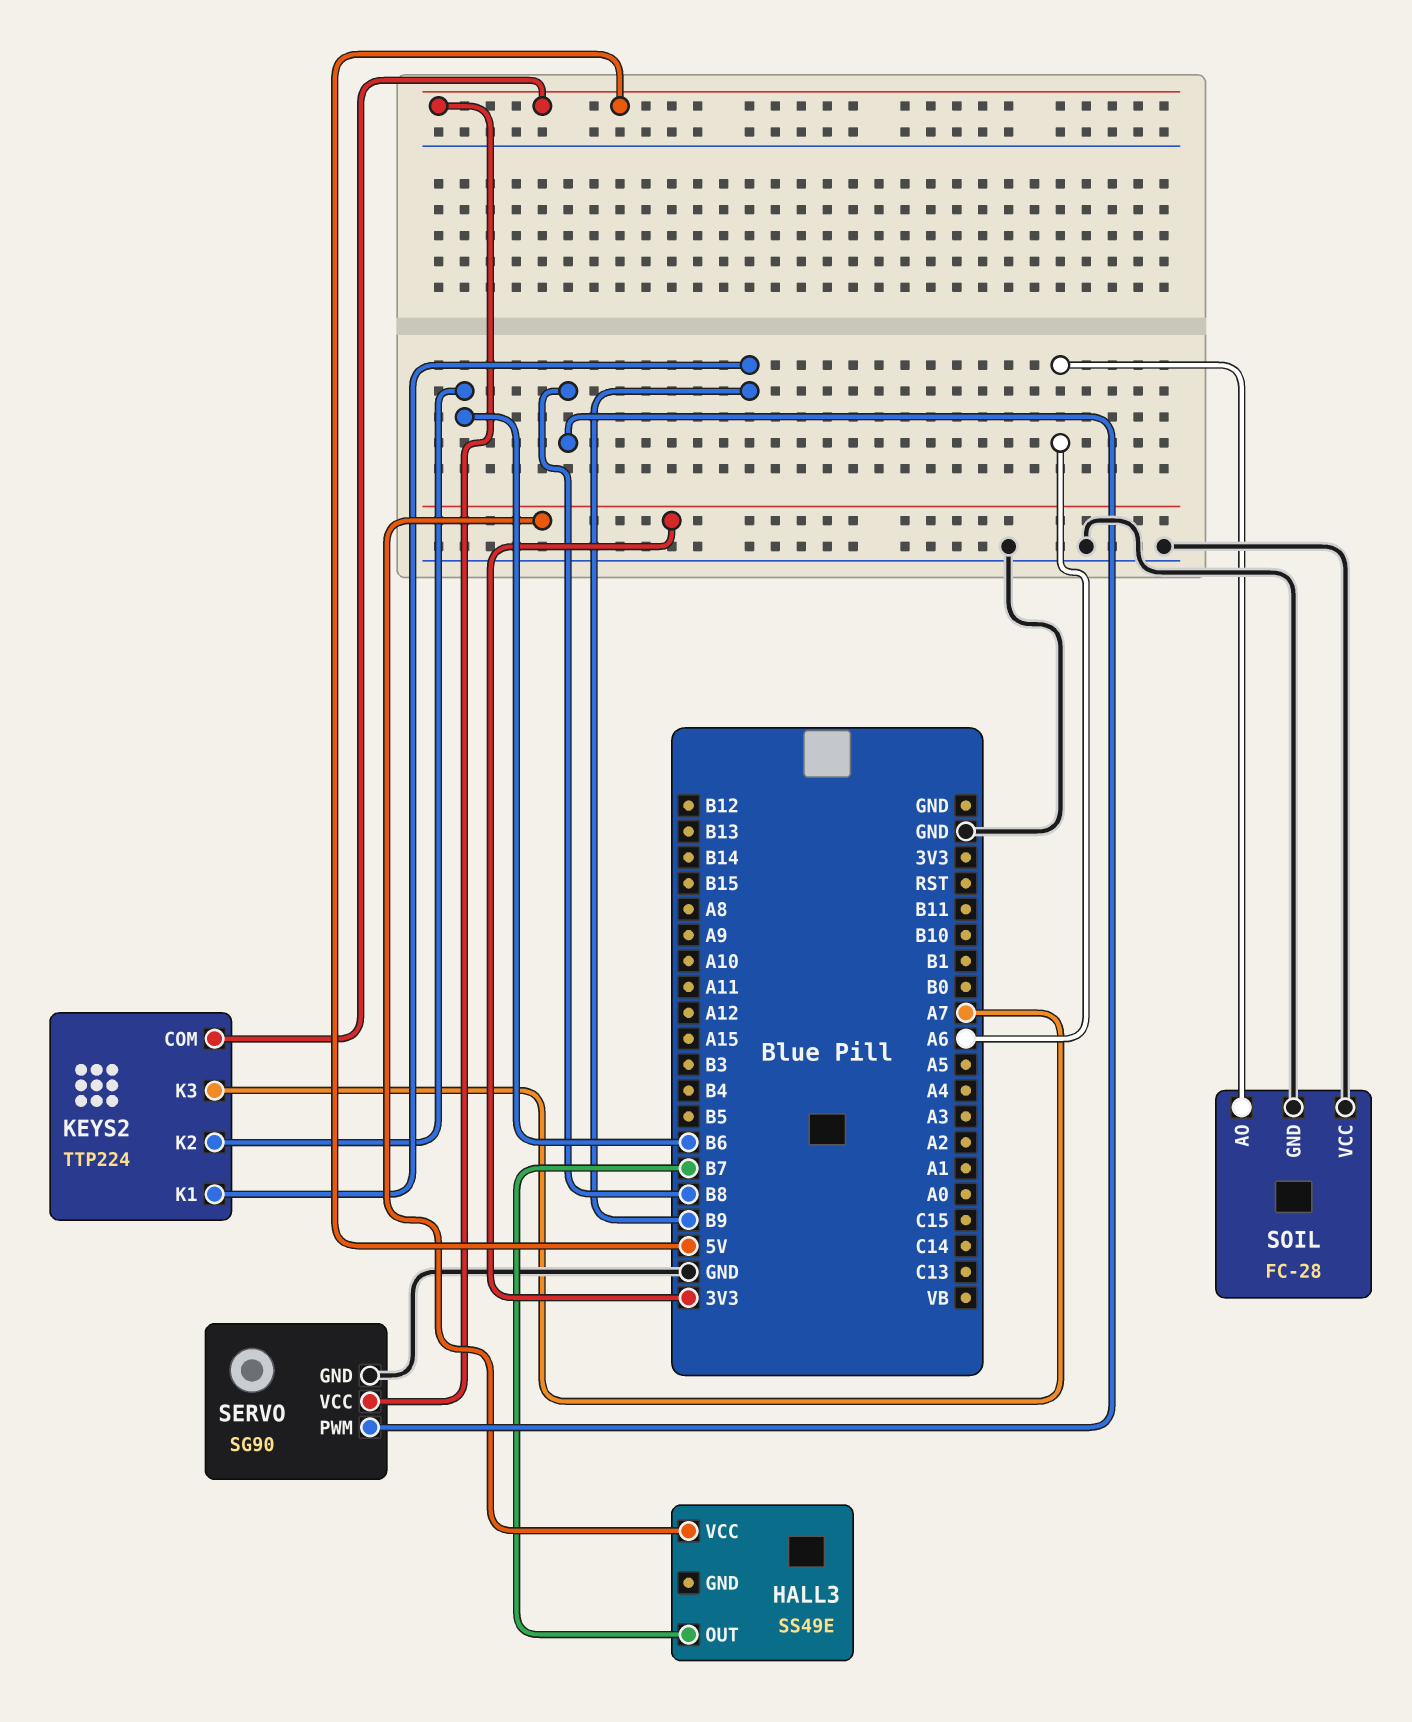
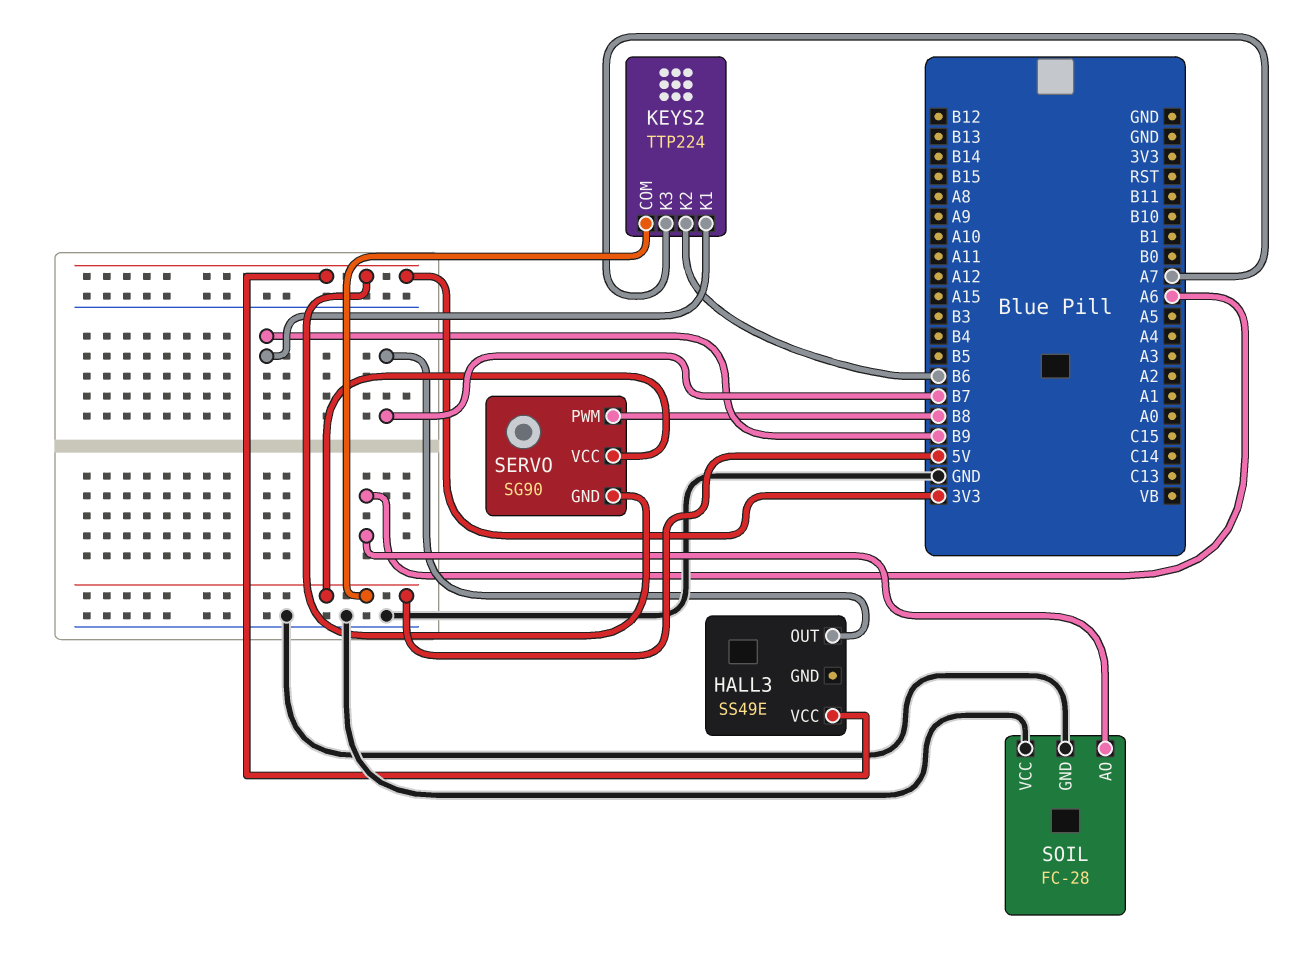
SERVO pin GND: GND -> 3V3

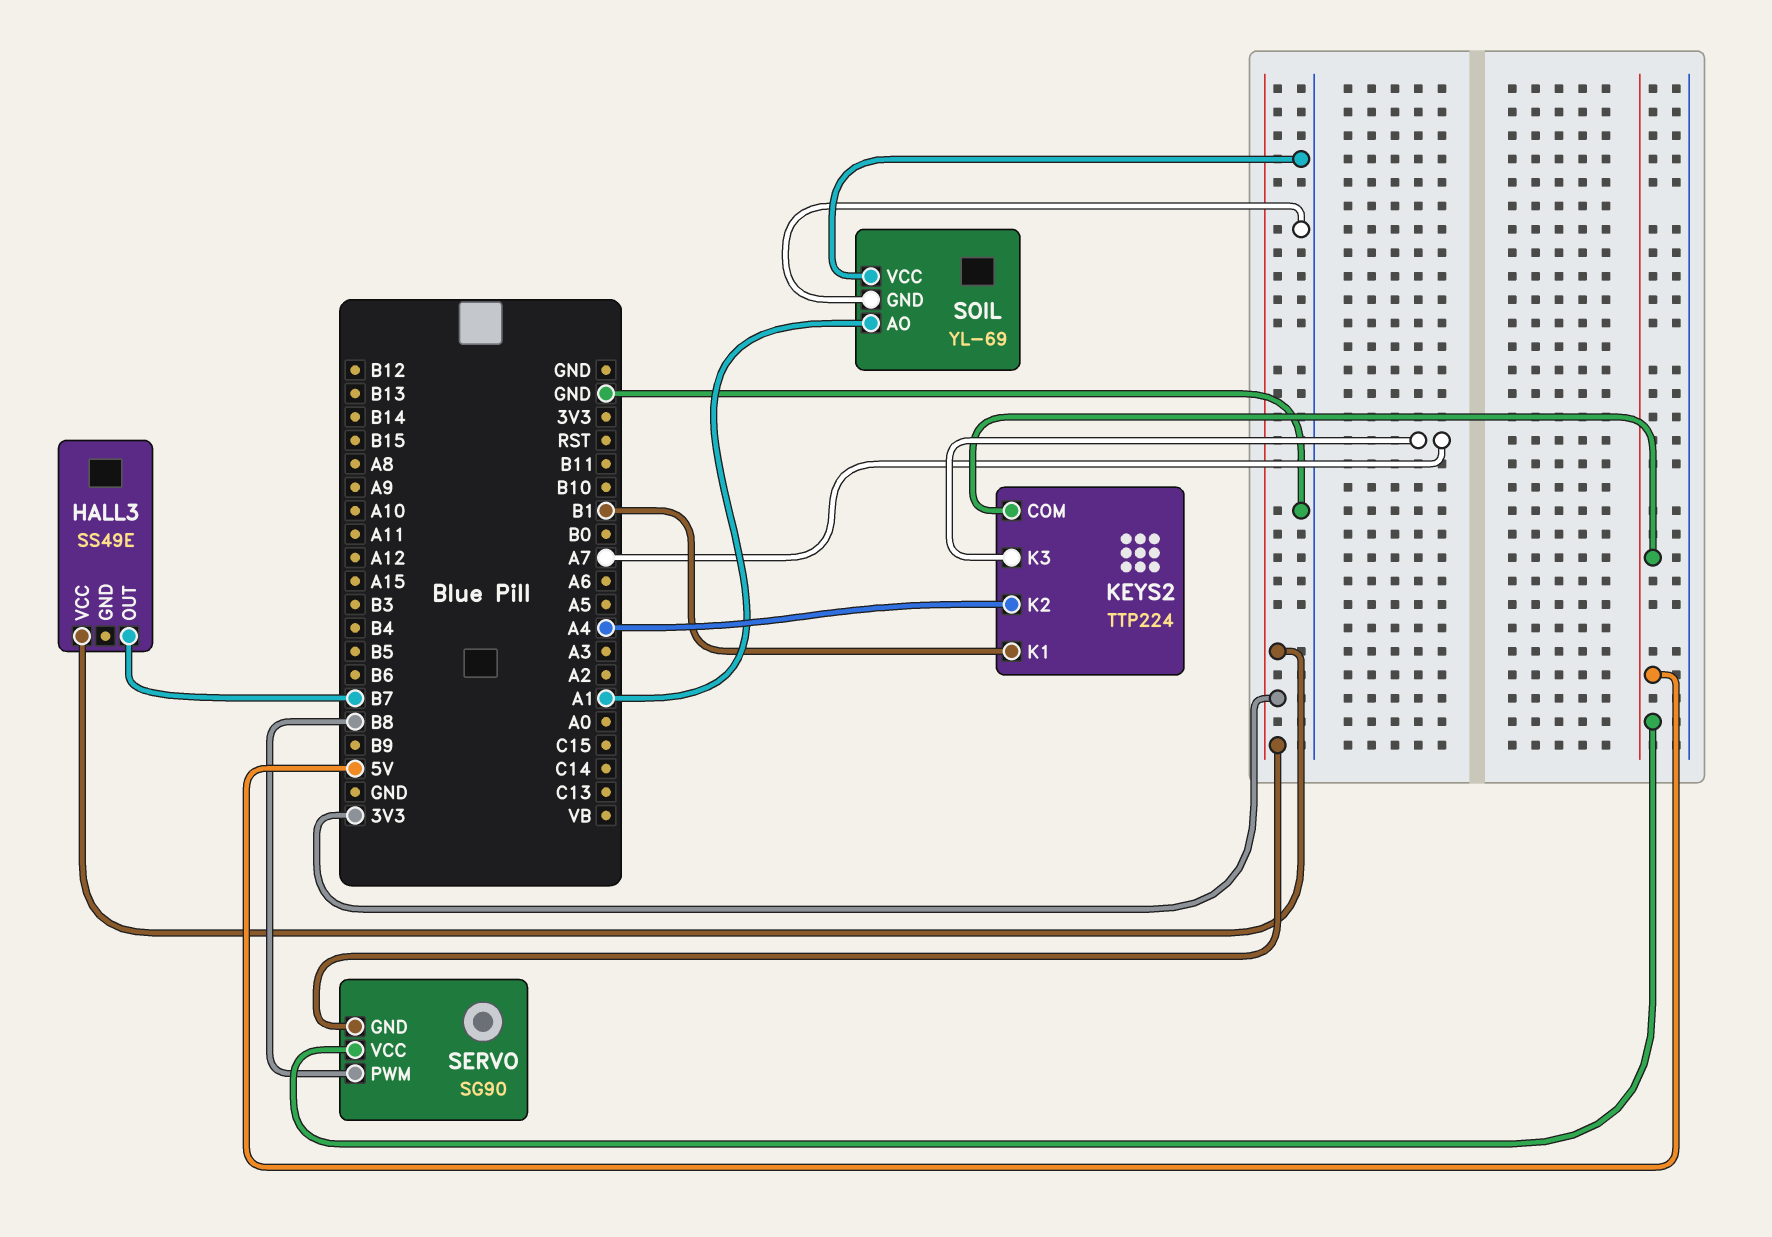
KEYS2 pin K1: B9 -> B1
KEYS2 pin K2: B6 -> A4
SOIL: FC-28 -> YL-69
SOIL pin AO: A6 -> A1

